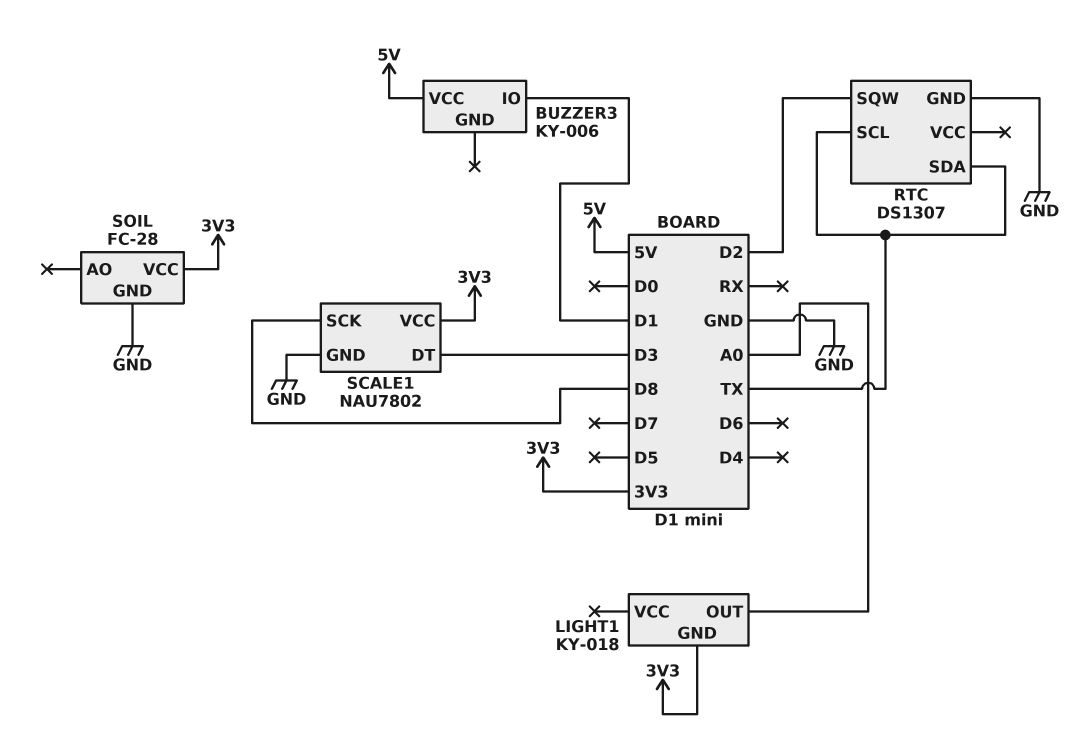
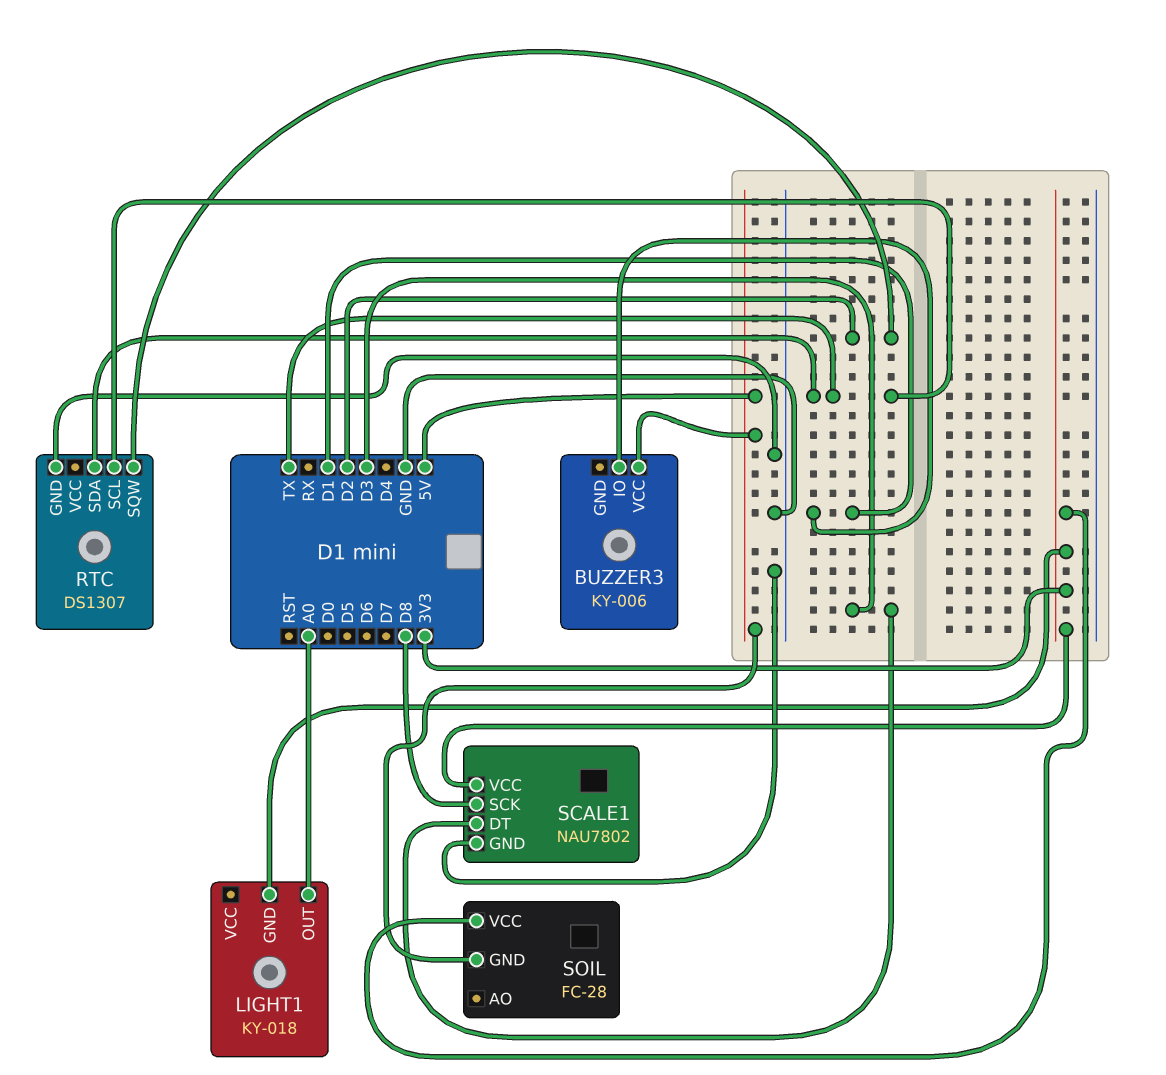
SOIL pin GND: GND -> 5V

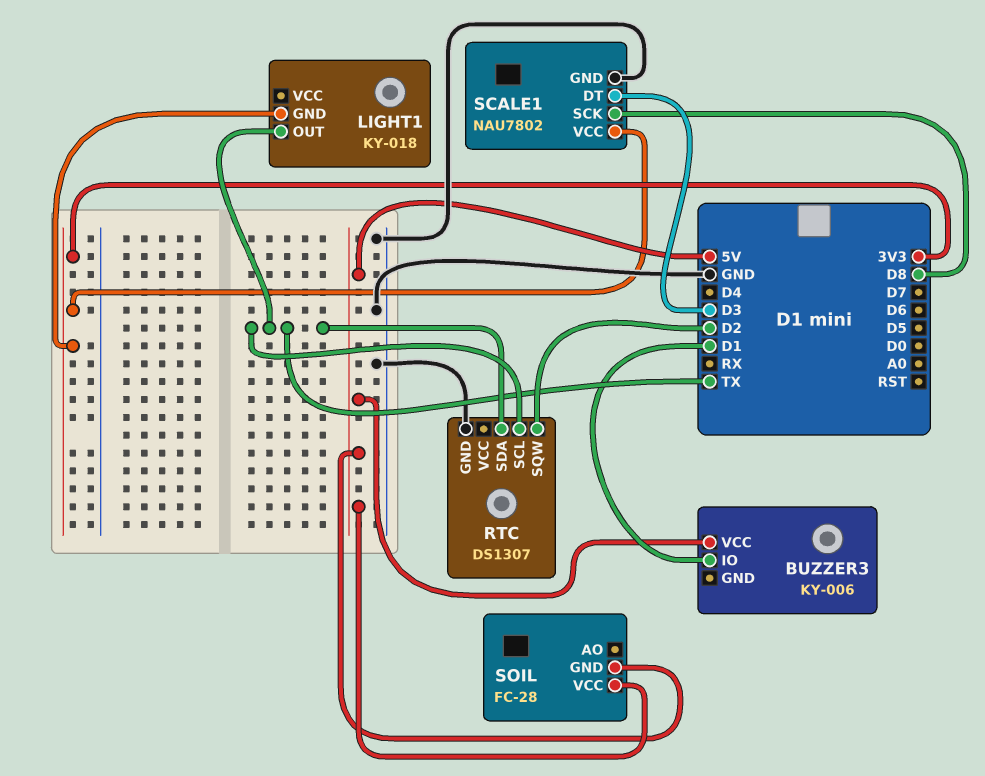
LIGHT1 pin OUT: A0 -> TX
SOIL pin VCC: 3V3 -> 5V

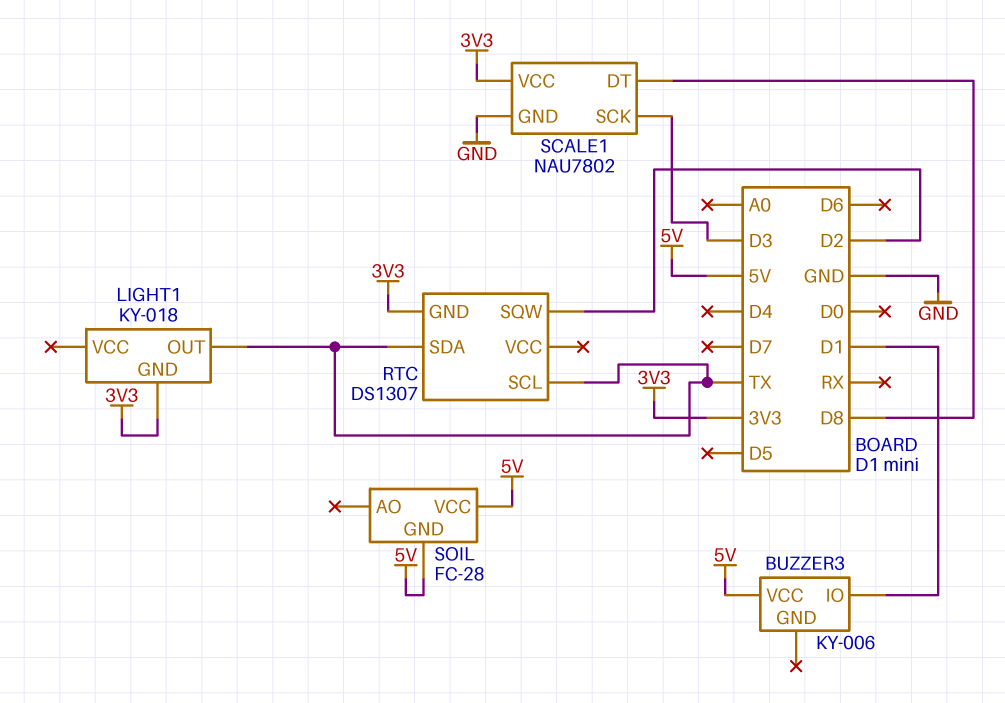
RTC pin GND: GND -> 3V3
SCALE1 pin DT: D3 -> D8
SCALE1 pin SCK: D8 -> D3

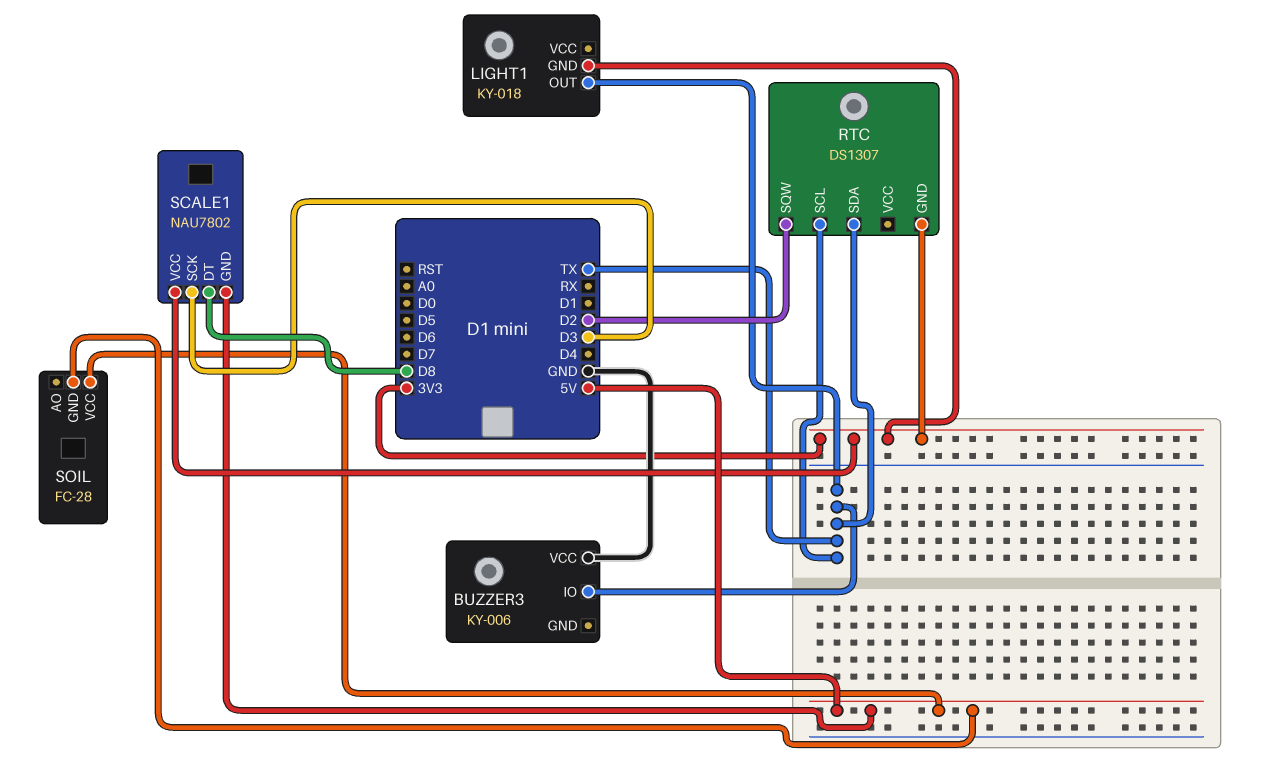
BUZZER3 pin IO: D1 -> TX
BUZZER3 pin VCC: 5V -> GND
SCALE1 pin GND: GND -> 5V

